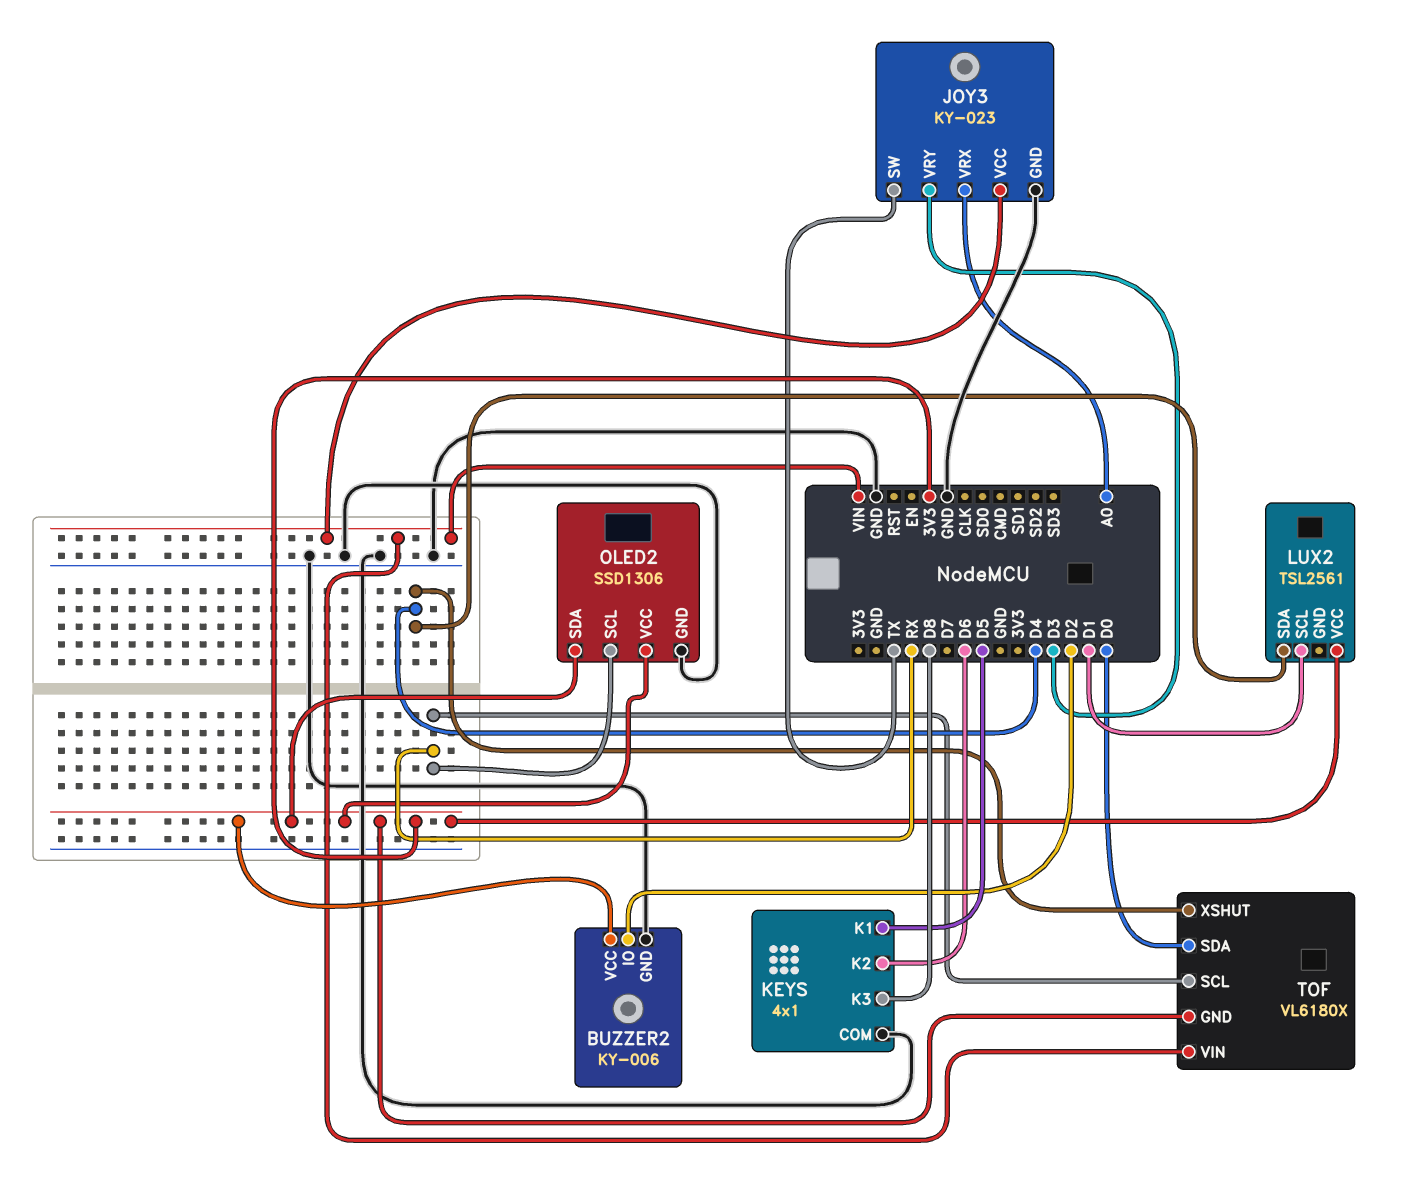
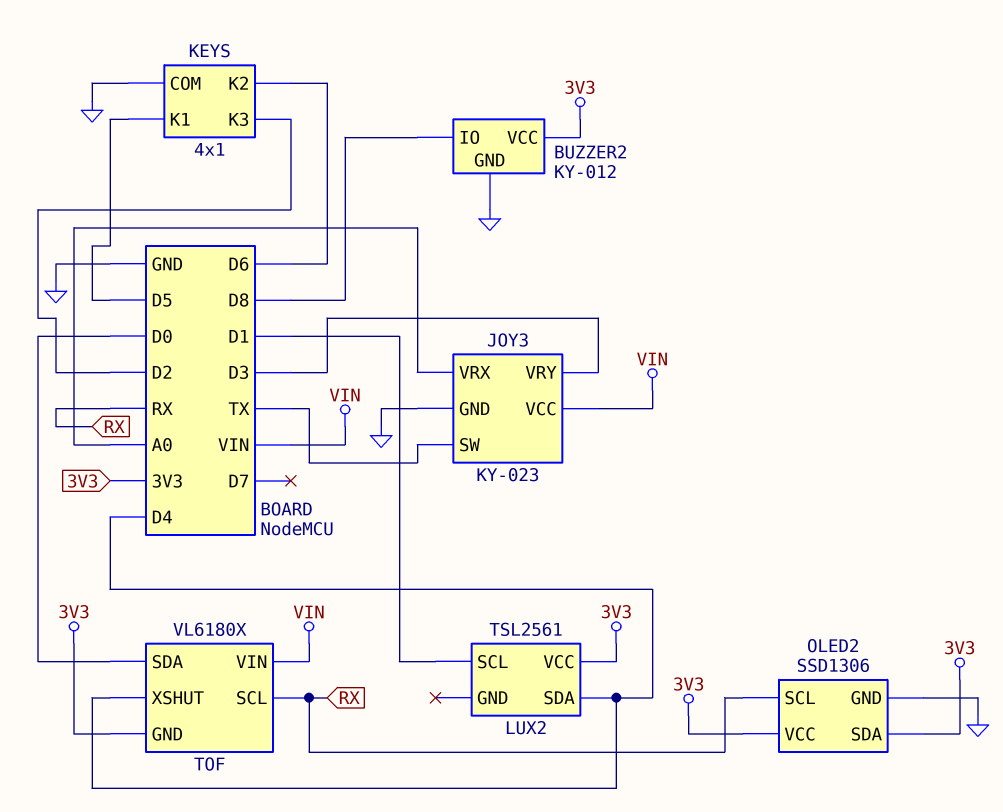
BUZZER2: KY-006 -> KY-012
BUZZER2 pin IO: D2 -> D8
KEYS pin K3: D8 -> D2

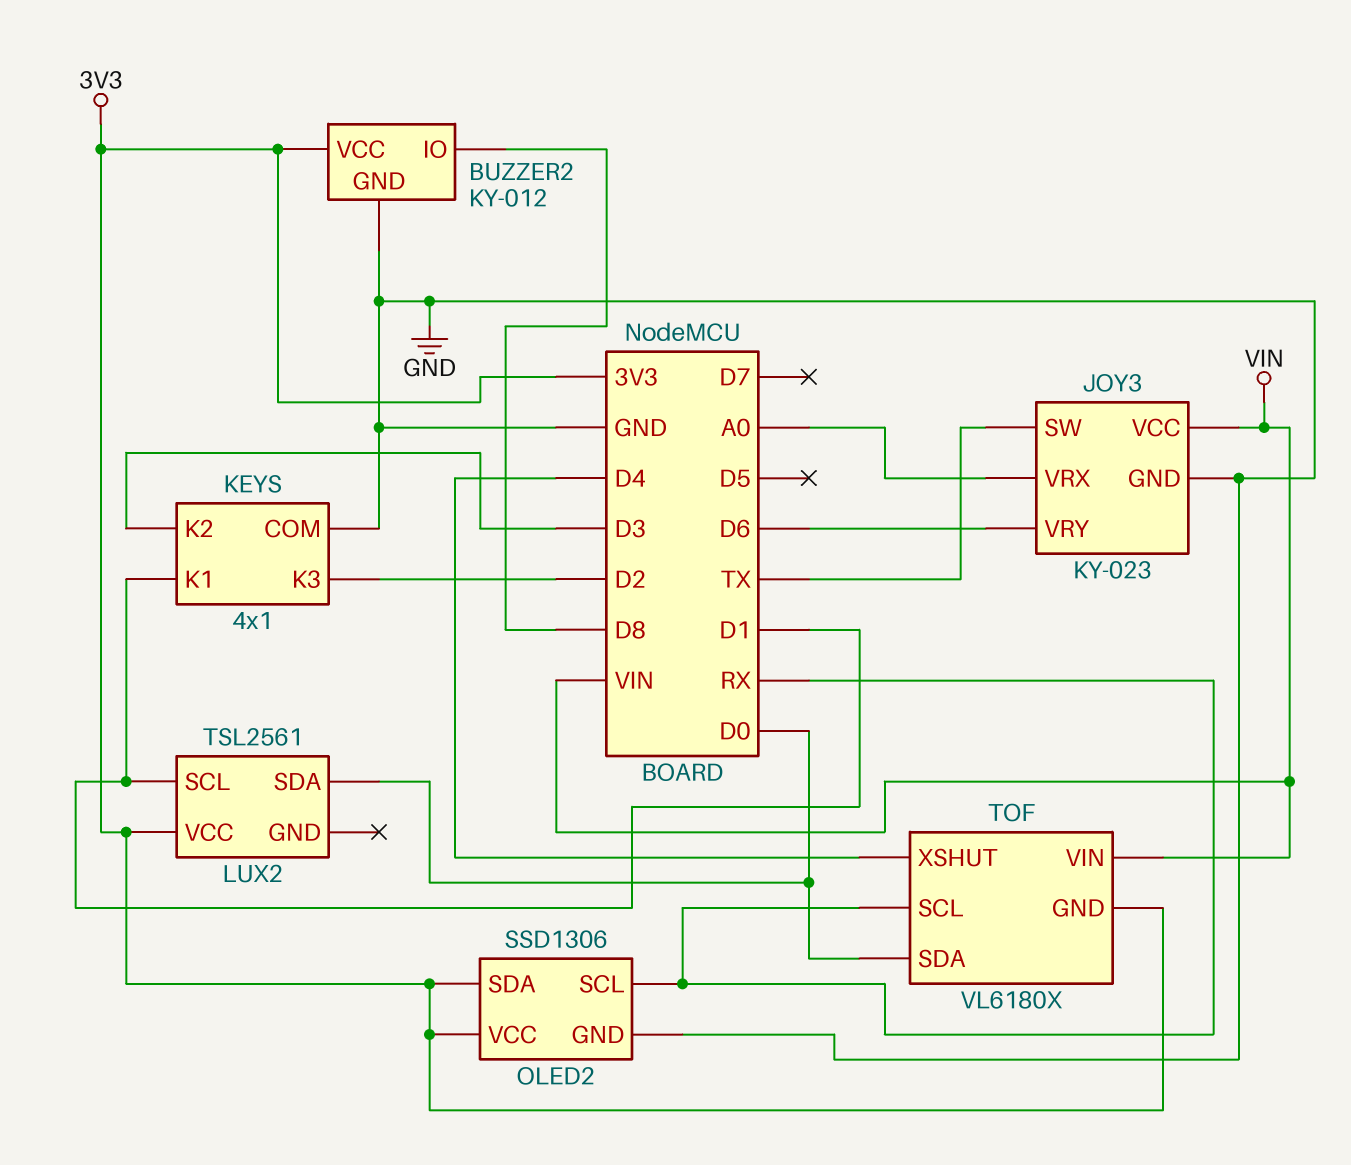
JOY3 pin VRY: D3 -> D6
KEYS pin K1: D5 -> D1
KEYS pin K2: D6 -> D3
LUX2 pin SDA: D4 -> D0

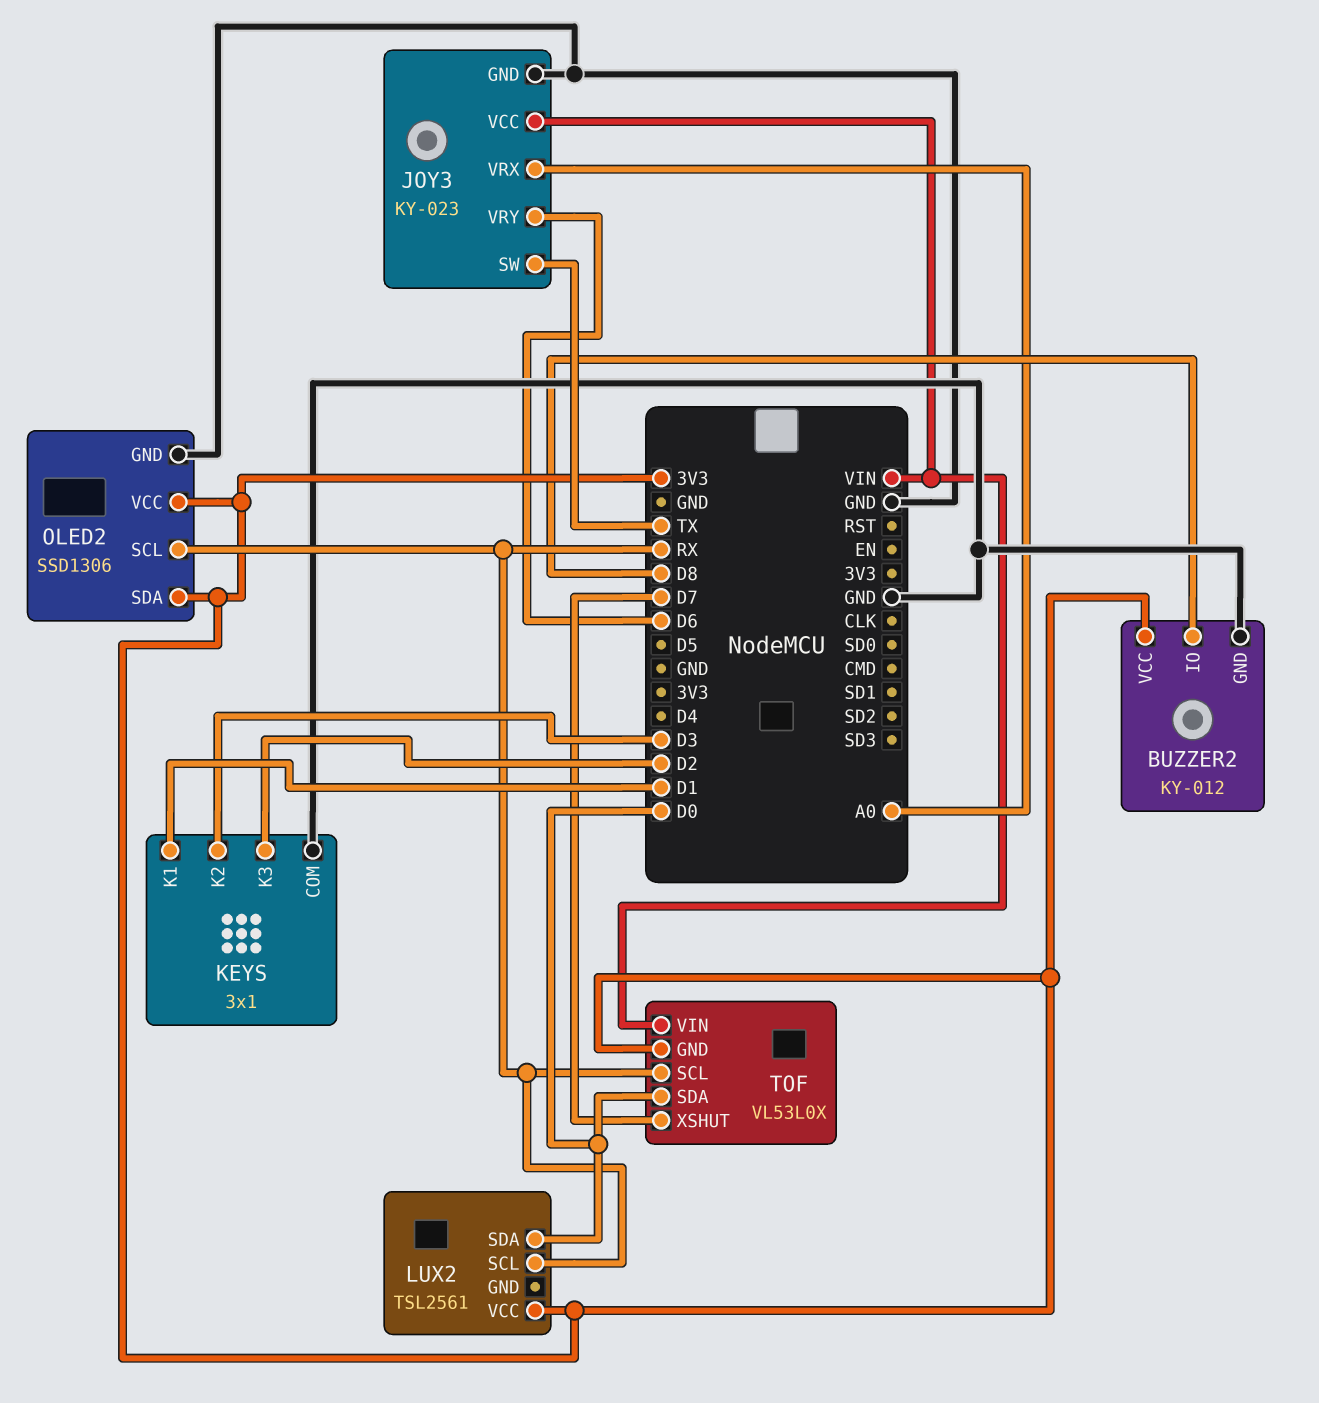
KEYS: 4x1 -> 3x1
LUX2 pin SCL: D1 -> RX
TOF: VL6180X -> VL53L0X
TOF pin XSHUT: D4 -> D7

